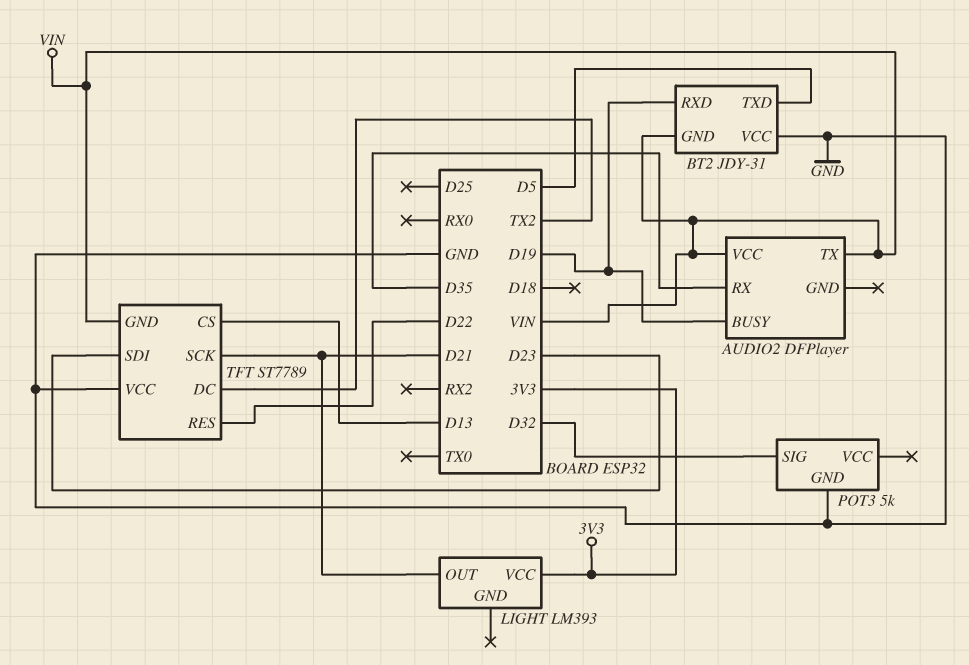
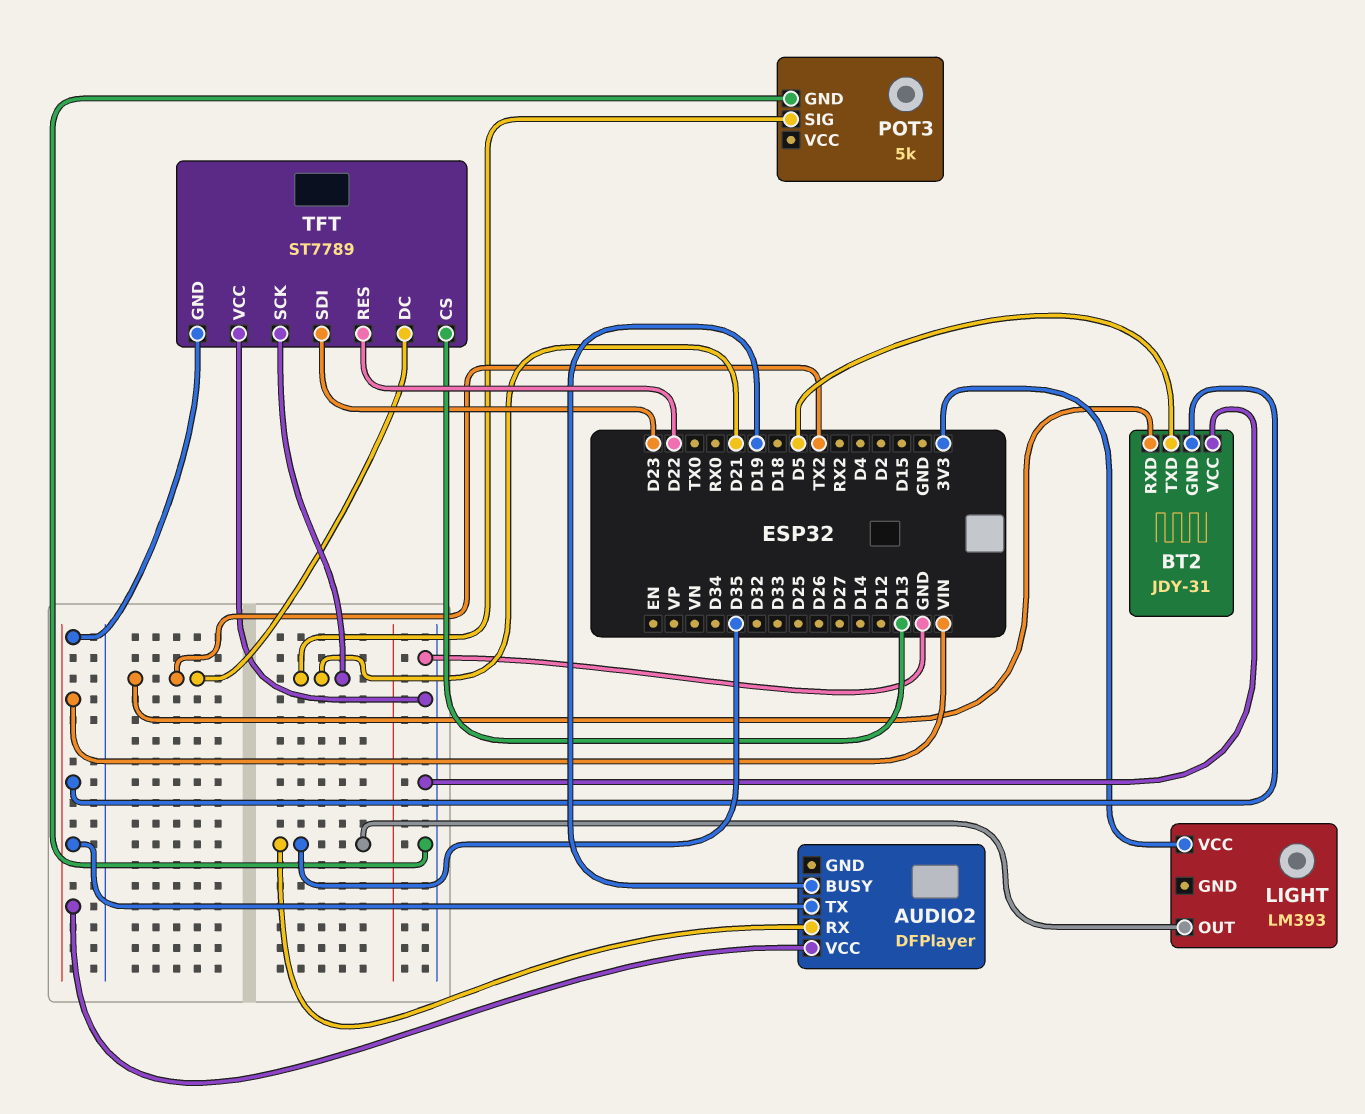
BT2 pin RXD: D19 -> TX2
LIGHT pin OUT: D21 -> D35
POT3 pin SIG: D32 -> D21

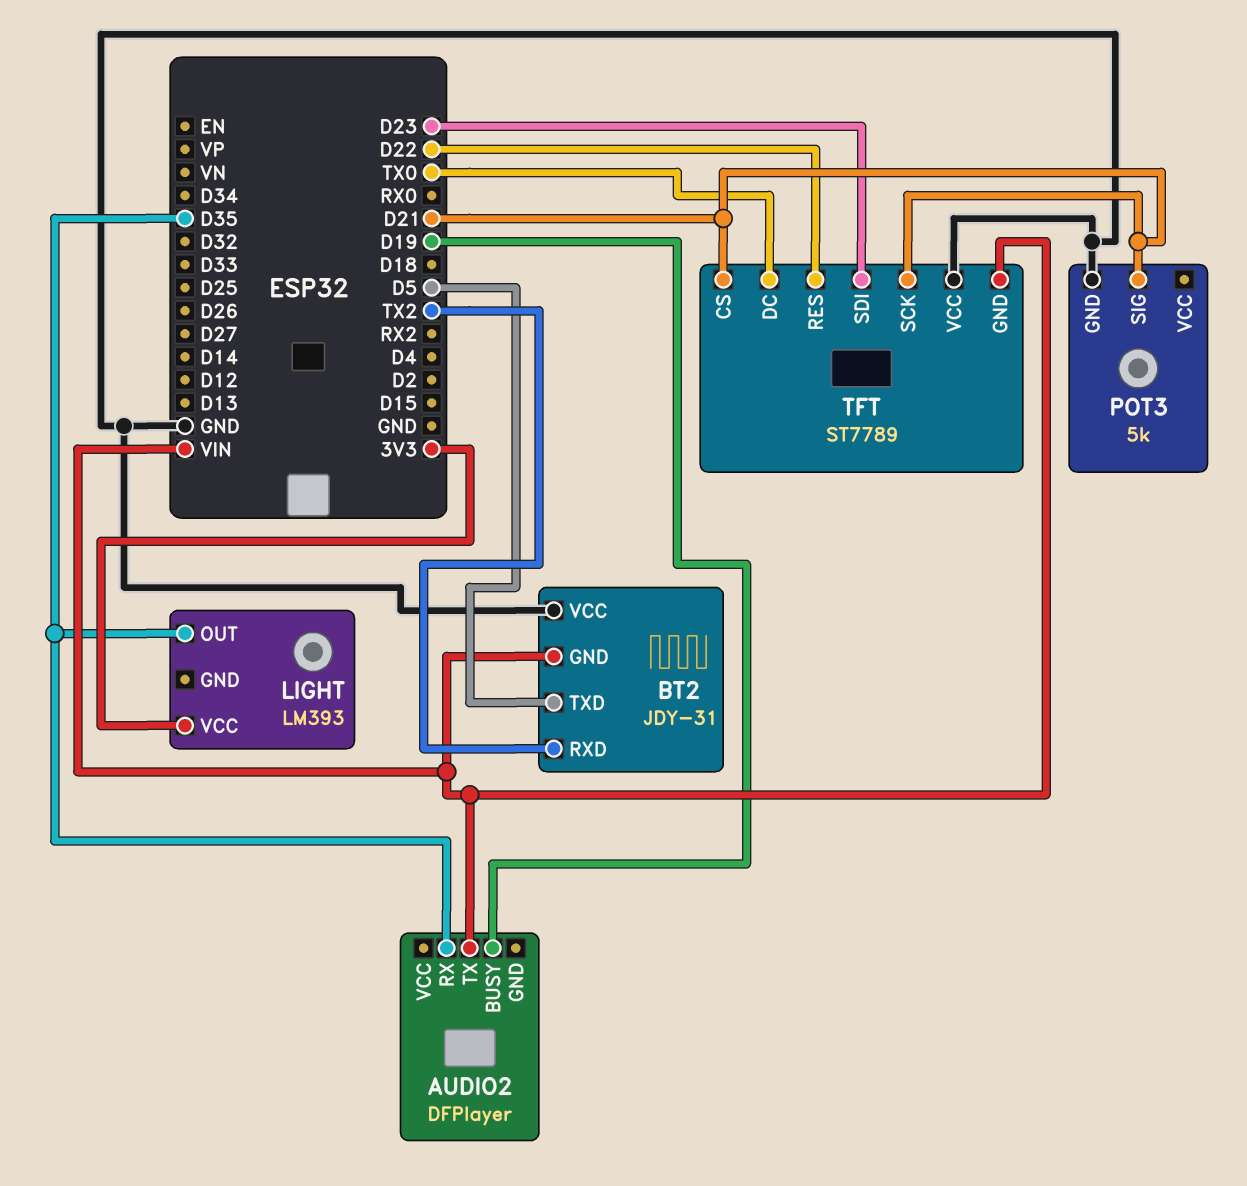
AUDIO2 pin VCC: VIN -> none
TFT pin CS: D13 -> D21
TFT pin DC: TX2 -> TX0

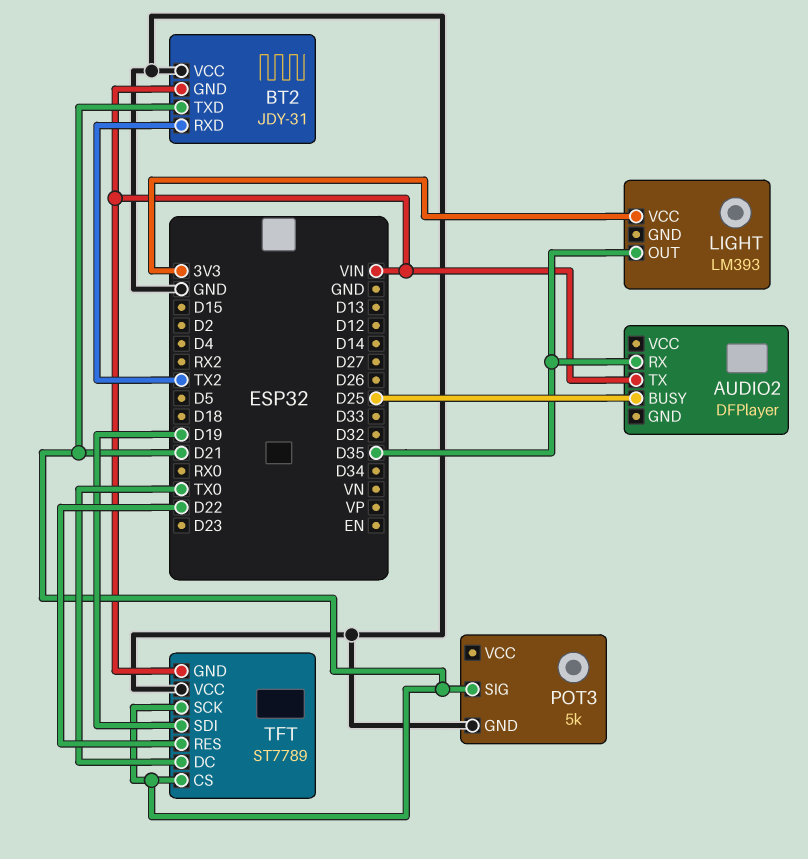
AUDIO2 pin BUSY: D19 -> D25
BT2 pin TXD: D5 -> D21
TFT pin SDI: D23 -> D19

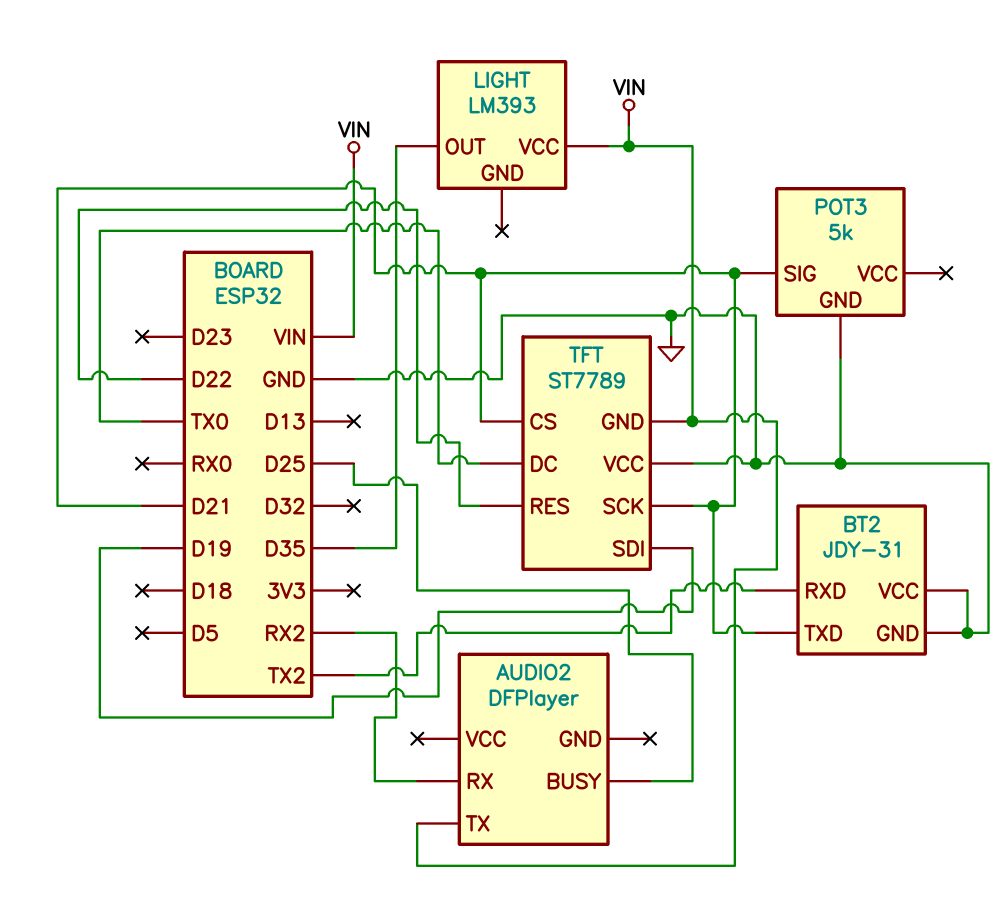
AUDIO2 pin RX: D35 -> RX2
BT2 pin GND: VIN -> GND
LIGHT pin VCC: 3V3 -> VIN

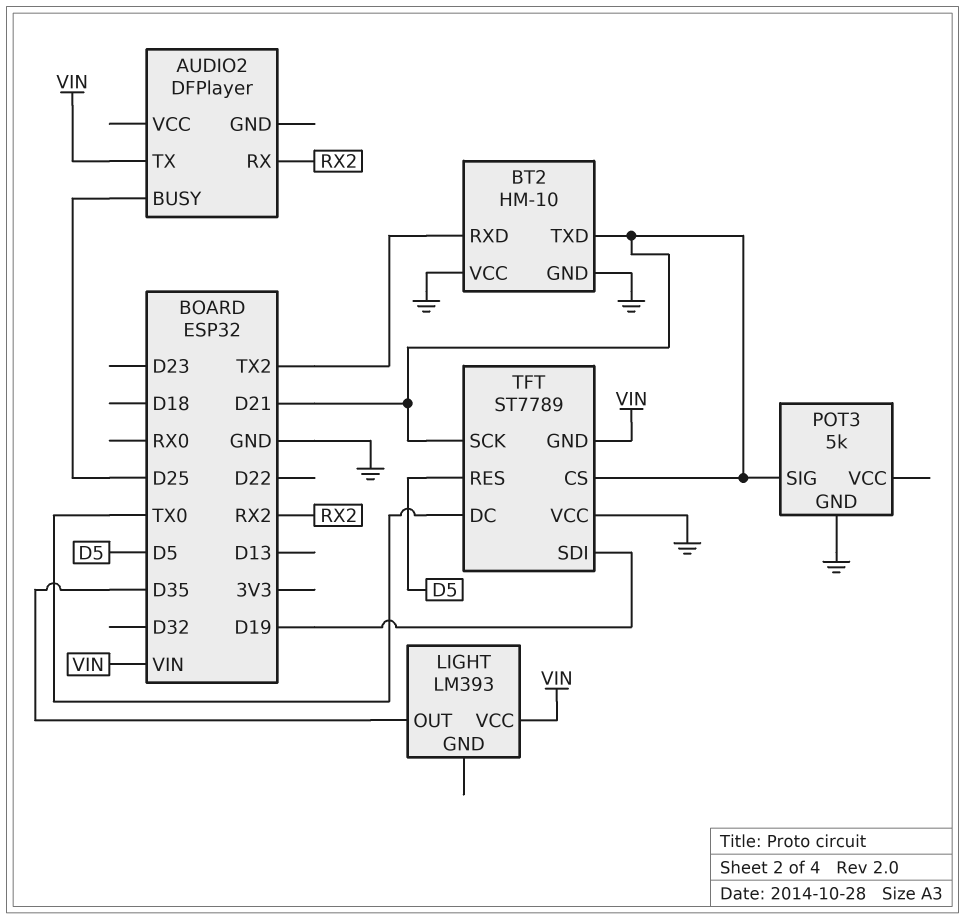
BT2: JDY-31 -> HM-10
TFT pin RES: D22 -> D5

